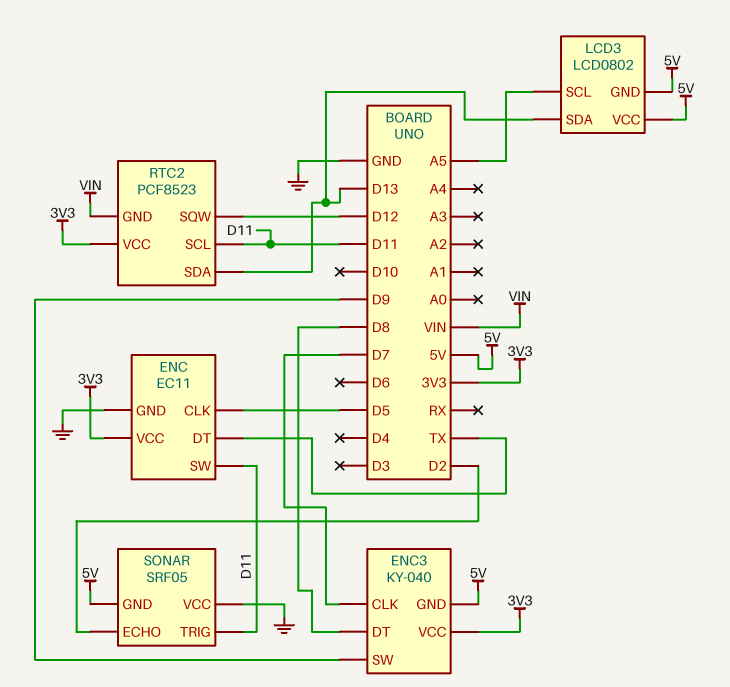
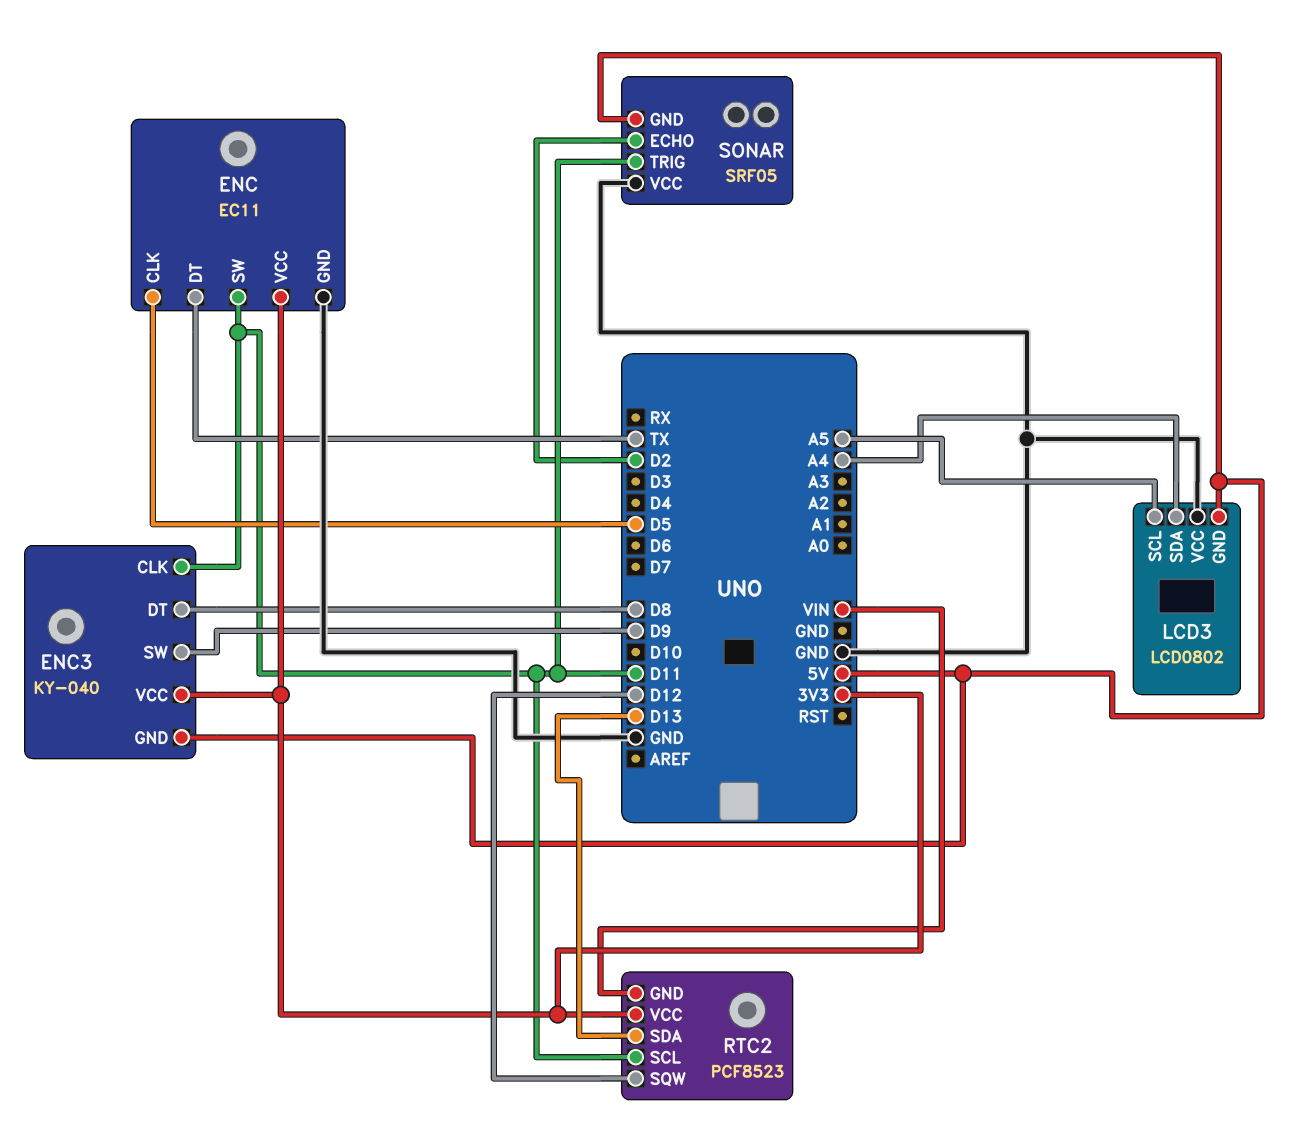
ENC3 pin CLK: D7 -> D11
LCD3 pin SDA: D13 -> A4
LCD3 pin VCC: 5V -> GND

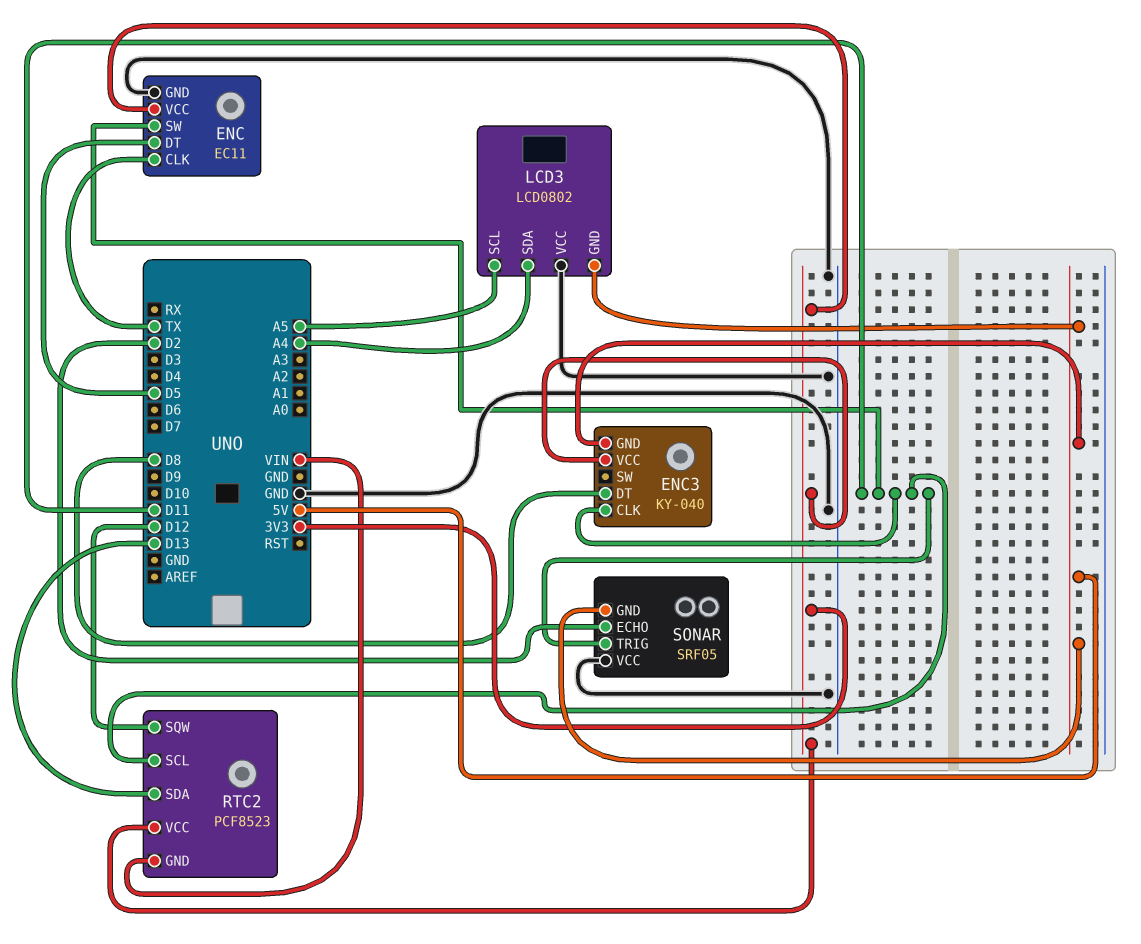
ENC pin CLK: D5 -> TX
ENC pin DT: TX -> D5
ENC3 pin SW: D9 -> none

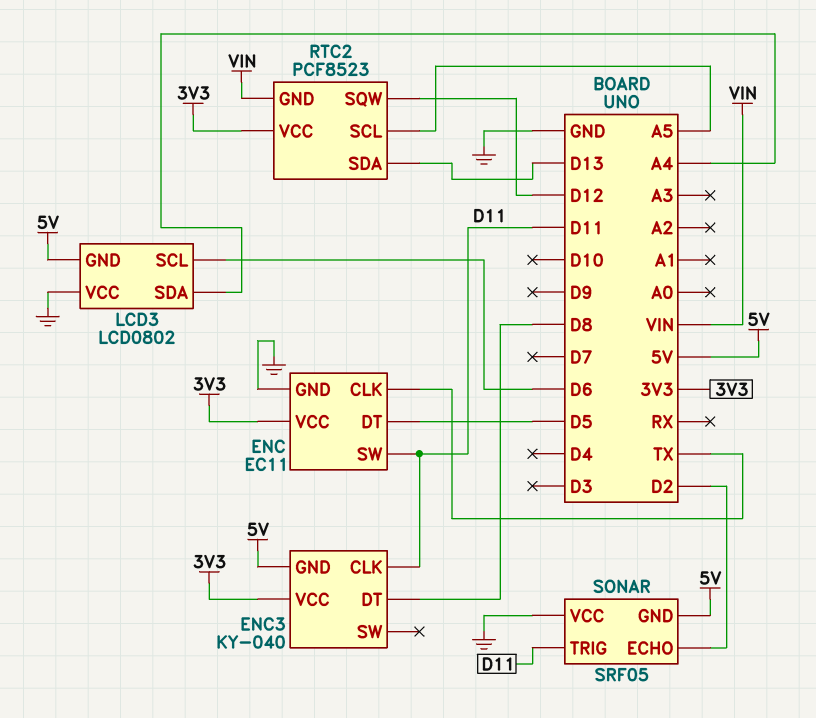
LCD3 pin SCL: A5 -> D6
RTC2 pin SCL: D11 -> A5

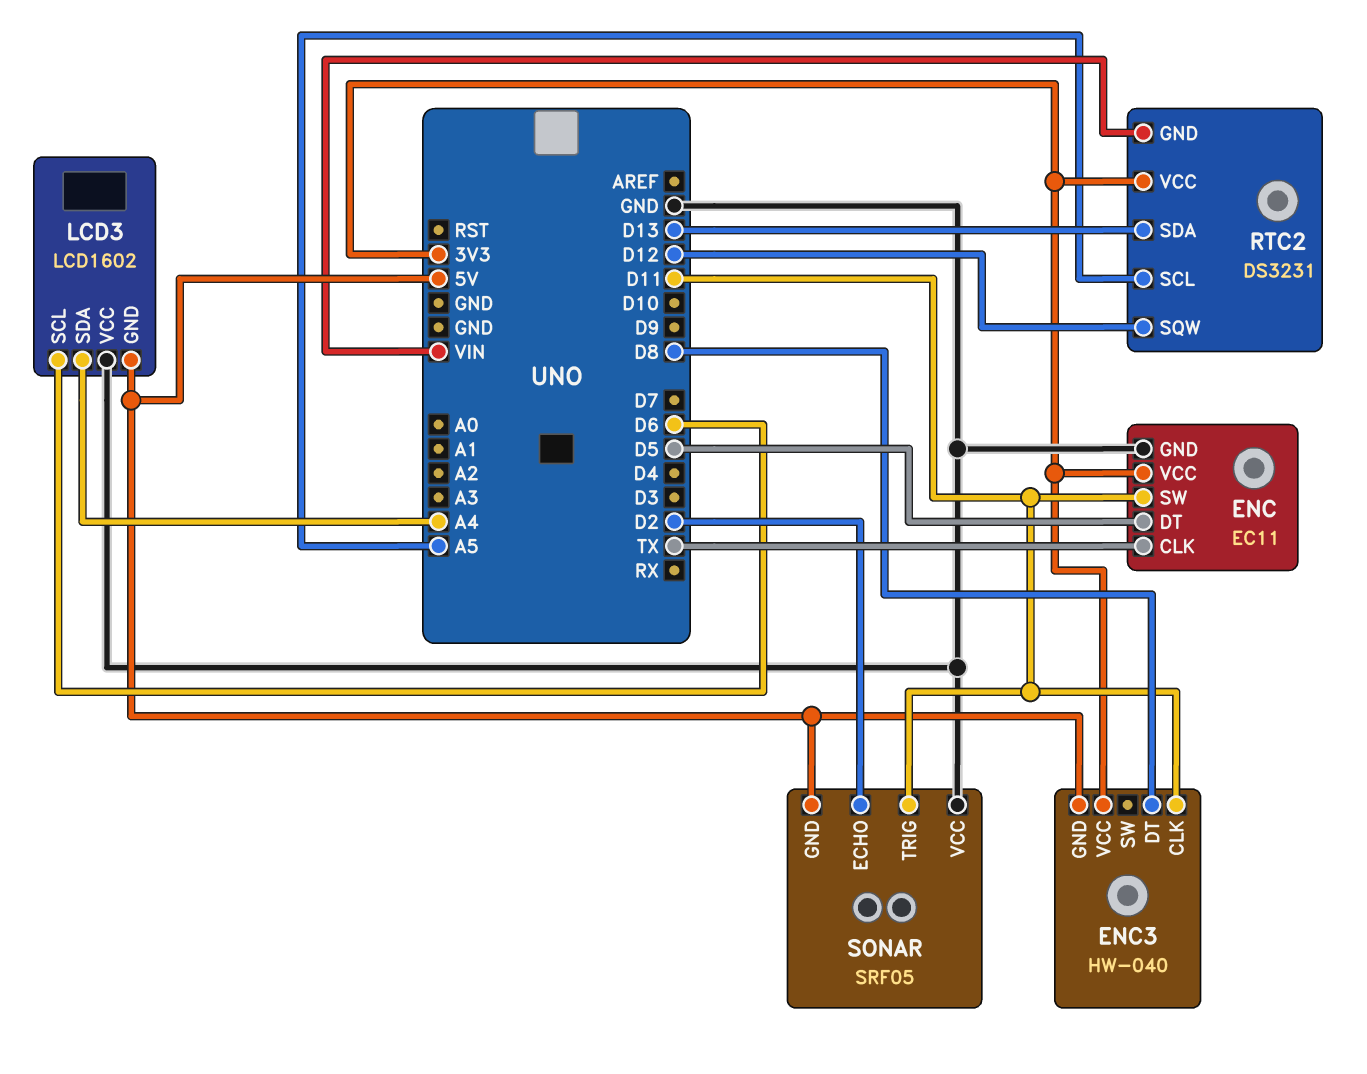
ENC3: KY-040 -> HW-040
LCD3: LCD0802 -> LCD1602
RTC2: PCF8523 -> DS3231

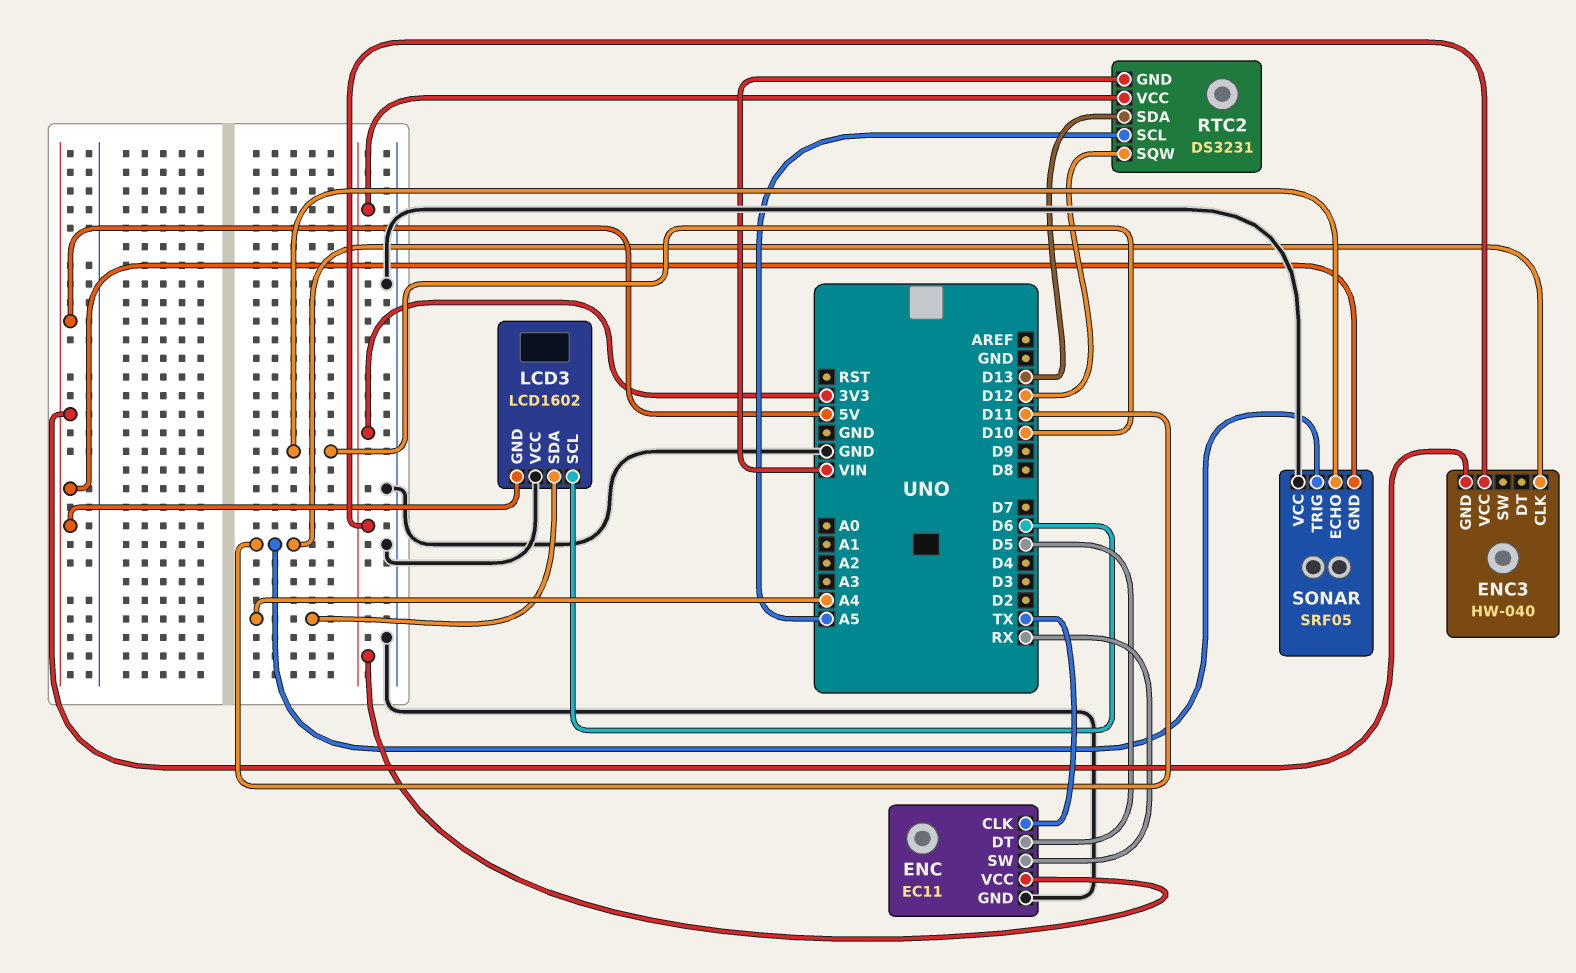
ENC pin SW: D11 -> RX
ENC3 pin DT: D8 -> none
SONAR pin ECHO: D2 -> D10

